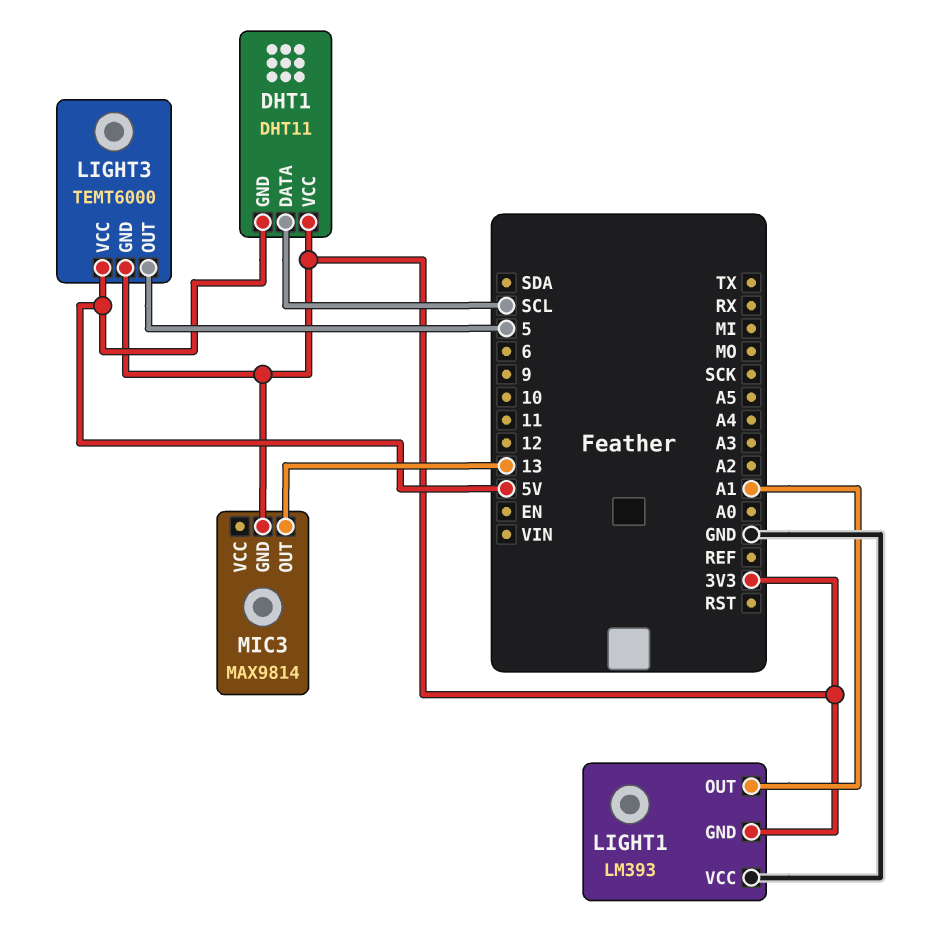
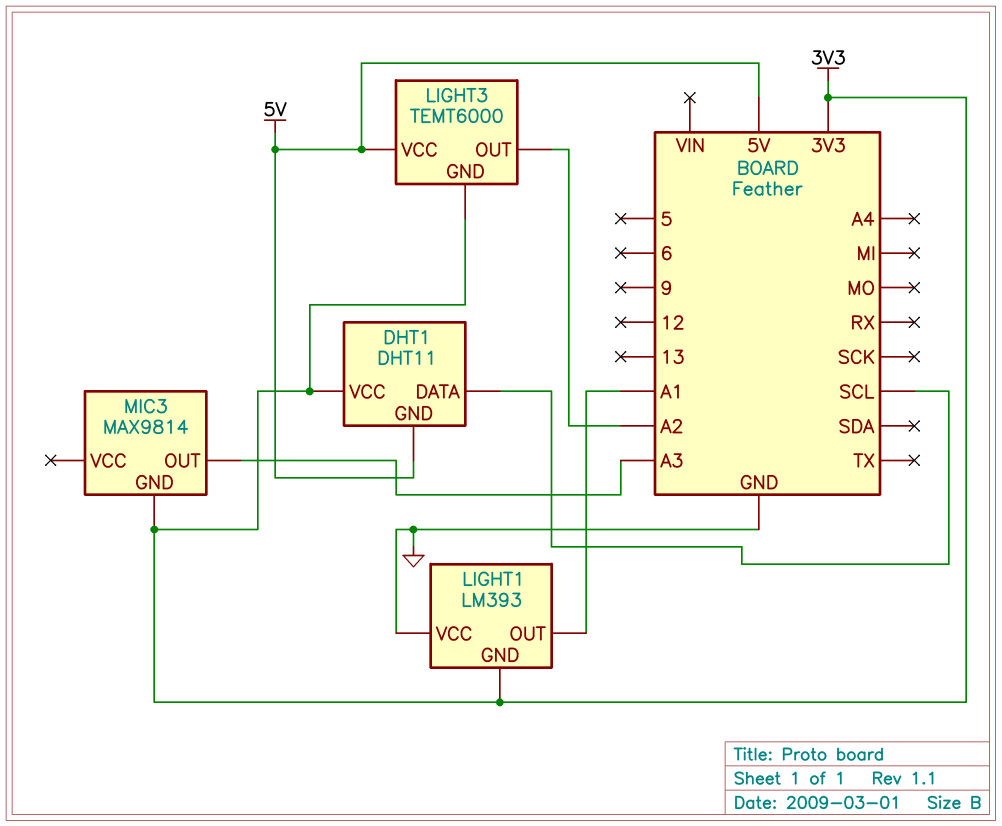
LIGHT3 pin OUT: 5 -> A2
MIC3 pin OUT: 13 -> A3

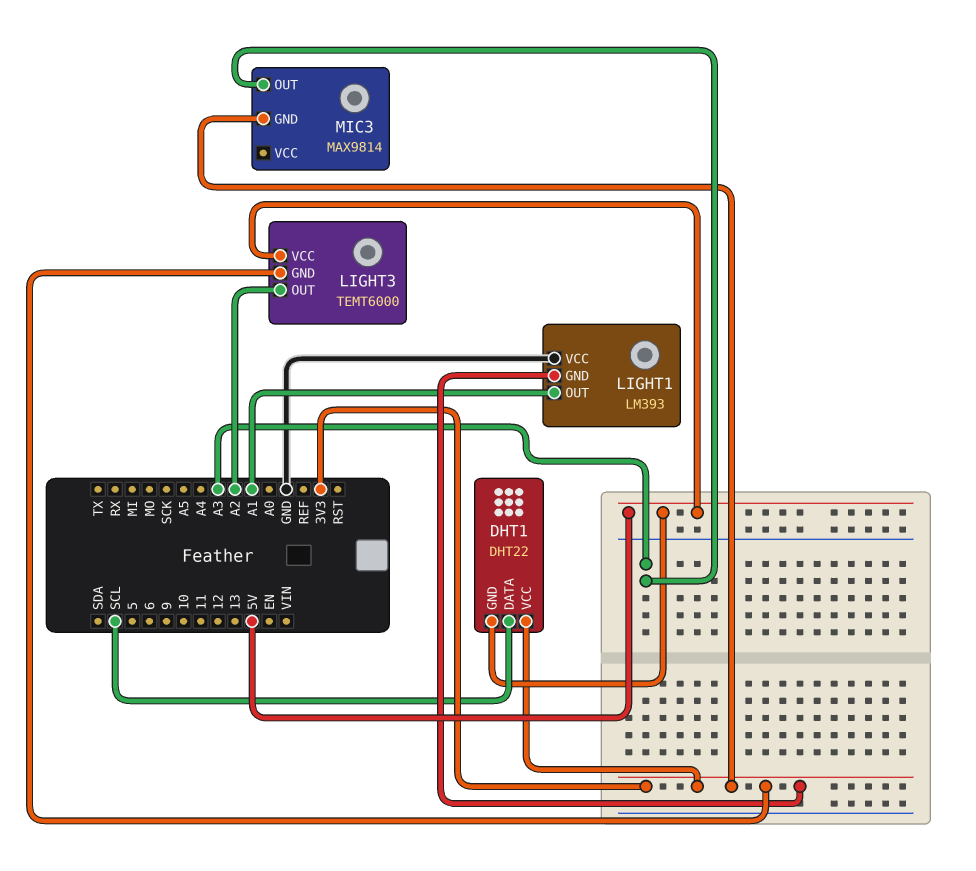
DHT1: DHT11 -> DHT22

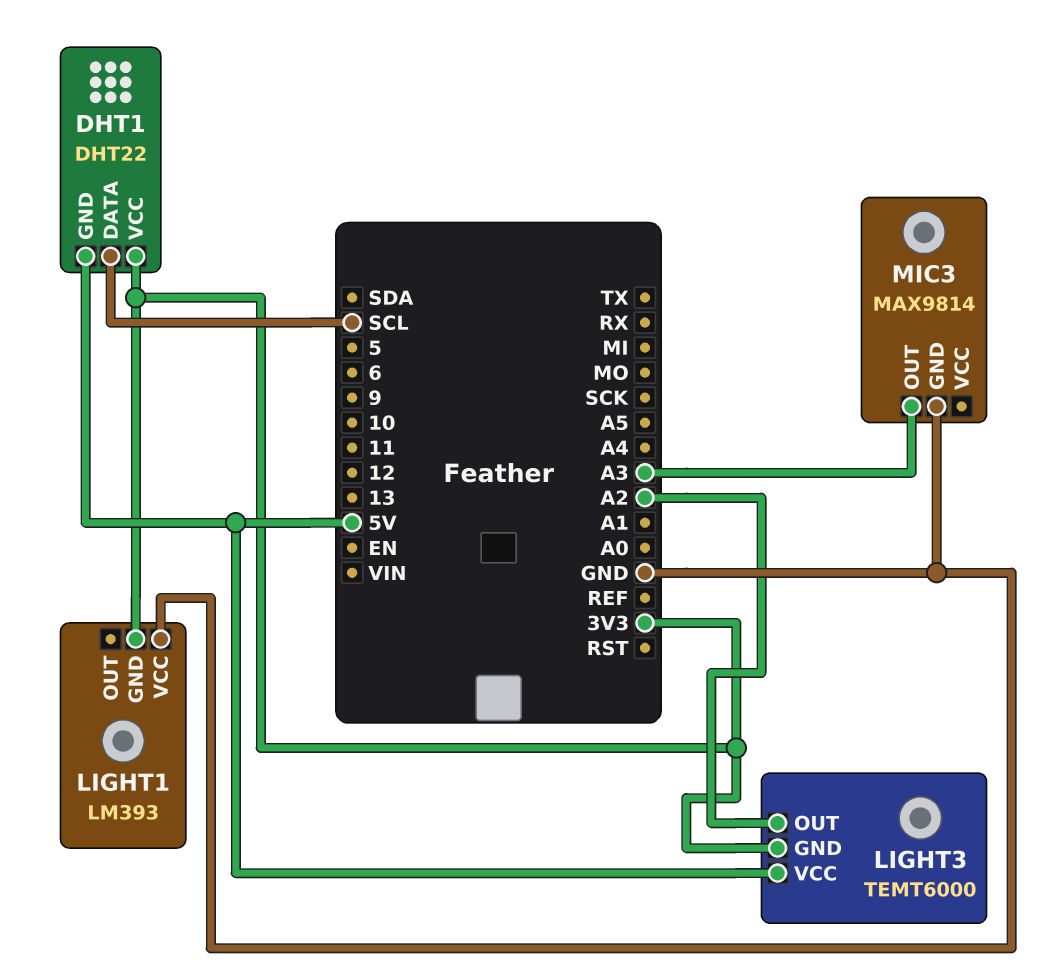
LIGHT1 pin OUT: A1 -> none
MIC3 pin GND: 3V3 -> GND

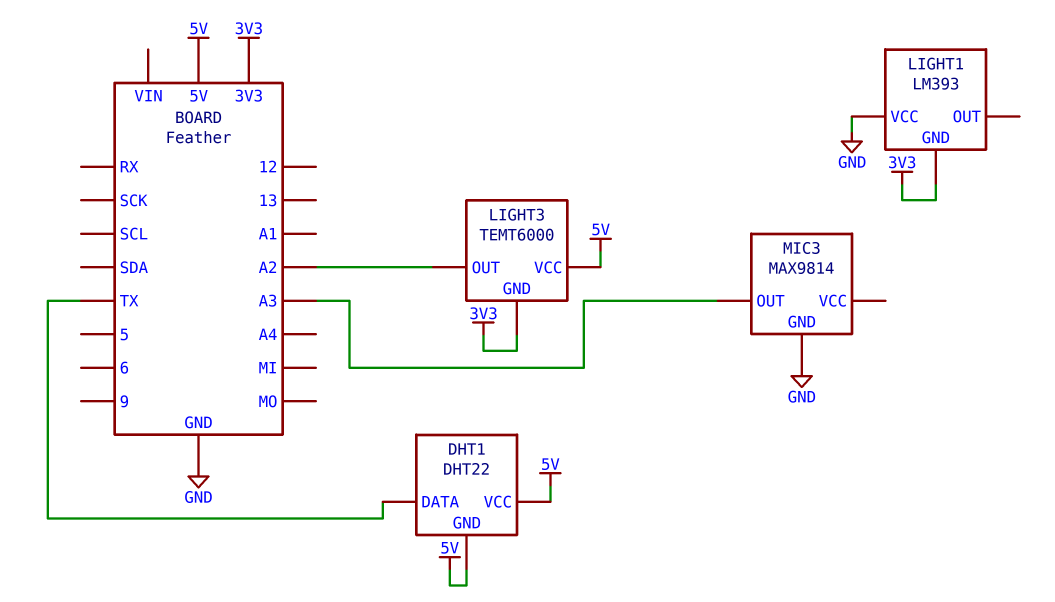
DHT1 pin DATA: SCL -> TX
DHT1 pin VCC: 3V3 -> 5V

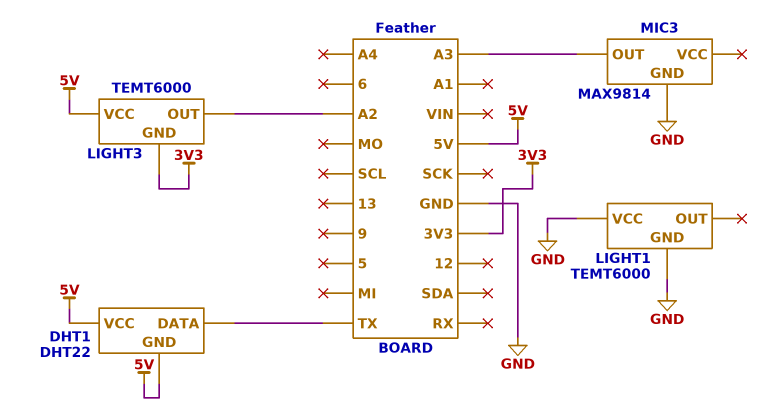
LIGHT1: LM393 -> TEMT6000
LIGHT1 pin GND: 3V3 -> GND

